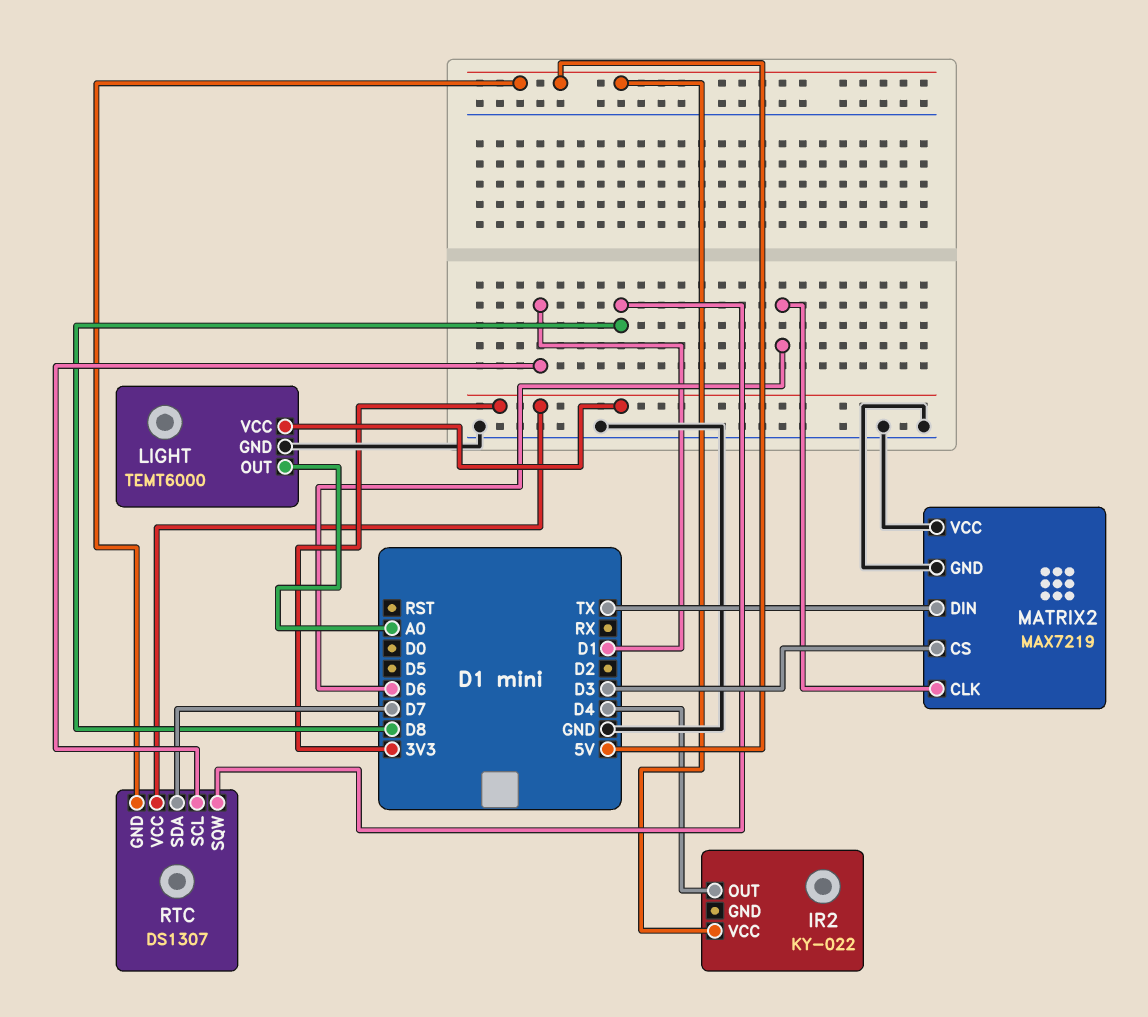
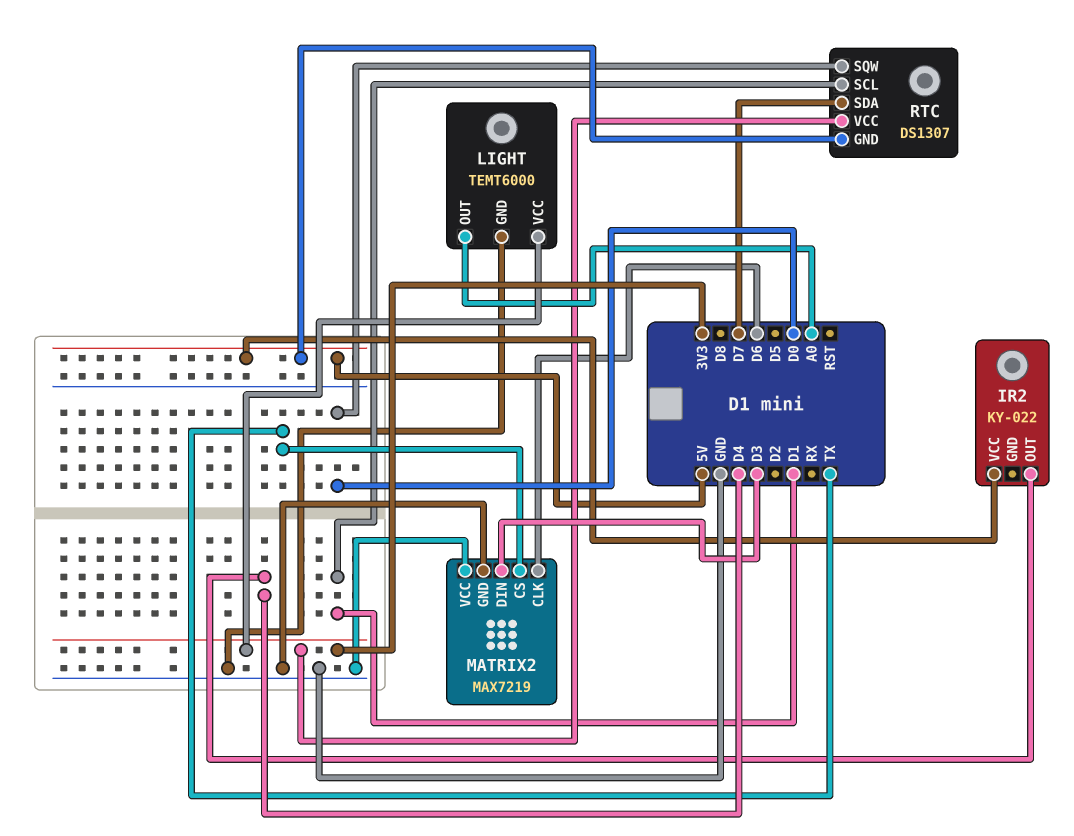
MATRIX2 pin CS: D3 -> TX
MATRIX2 pin DIN: TX -> D3
RTC pin SQW: D8 -> D0

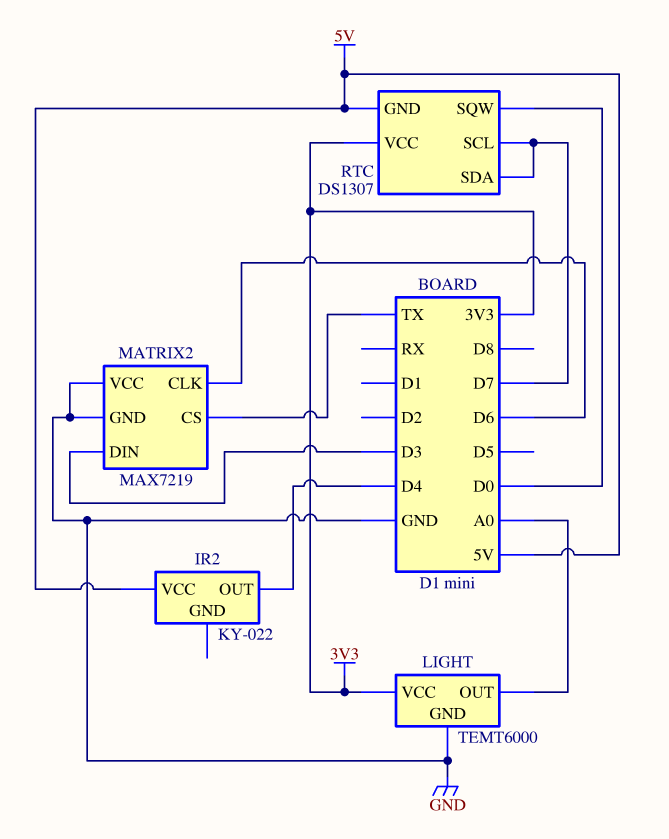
RTC pin SCL: D1 -> D7

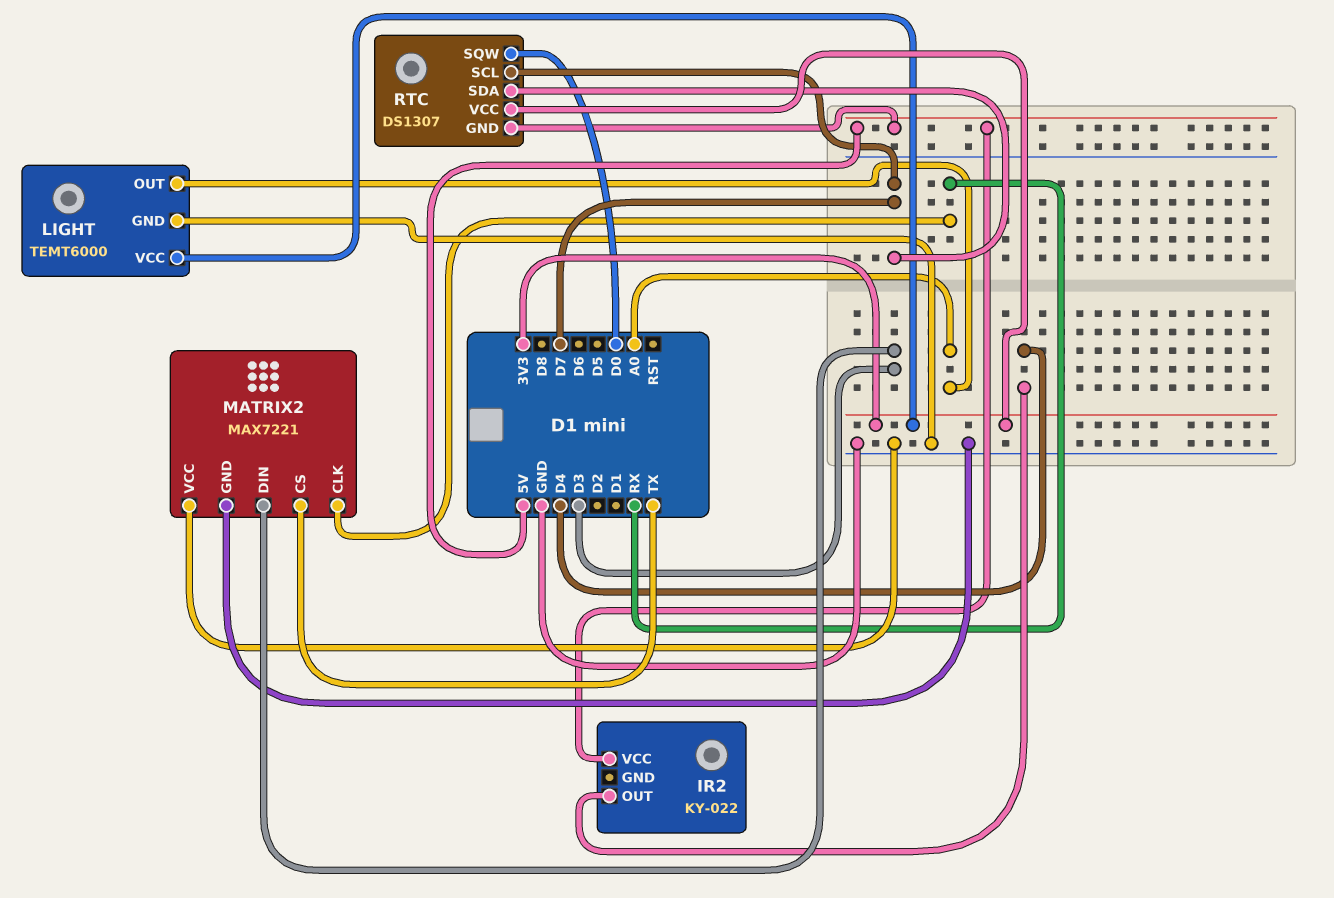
MATRIX2: MAX7219 -> MAX7221
MATRIX2 pin CLK: D6 -> RX

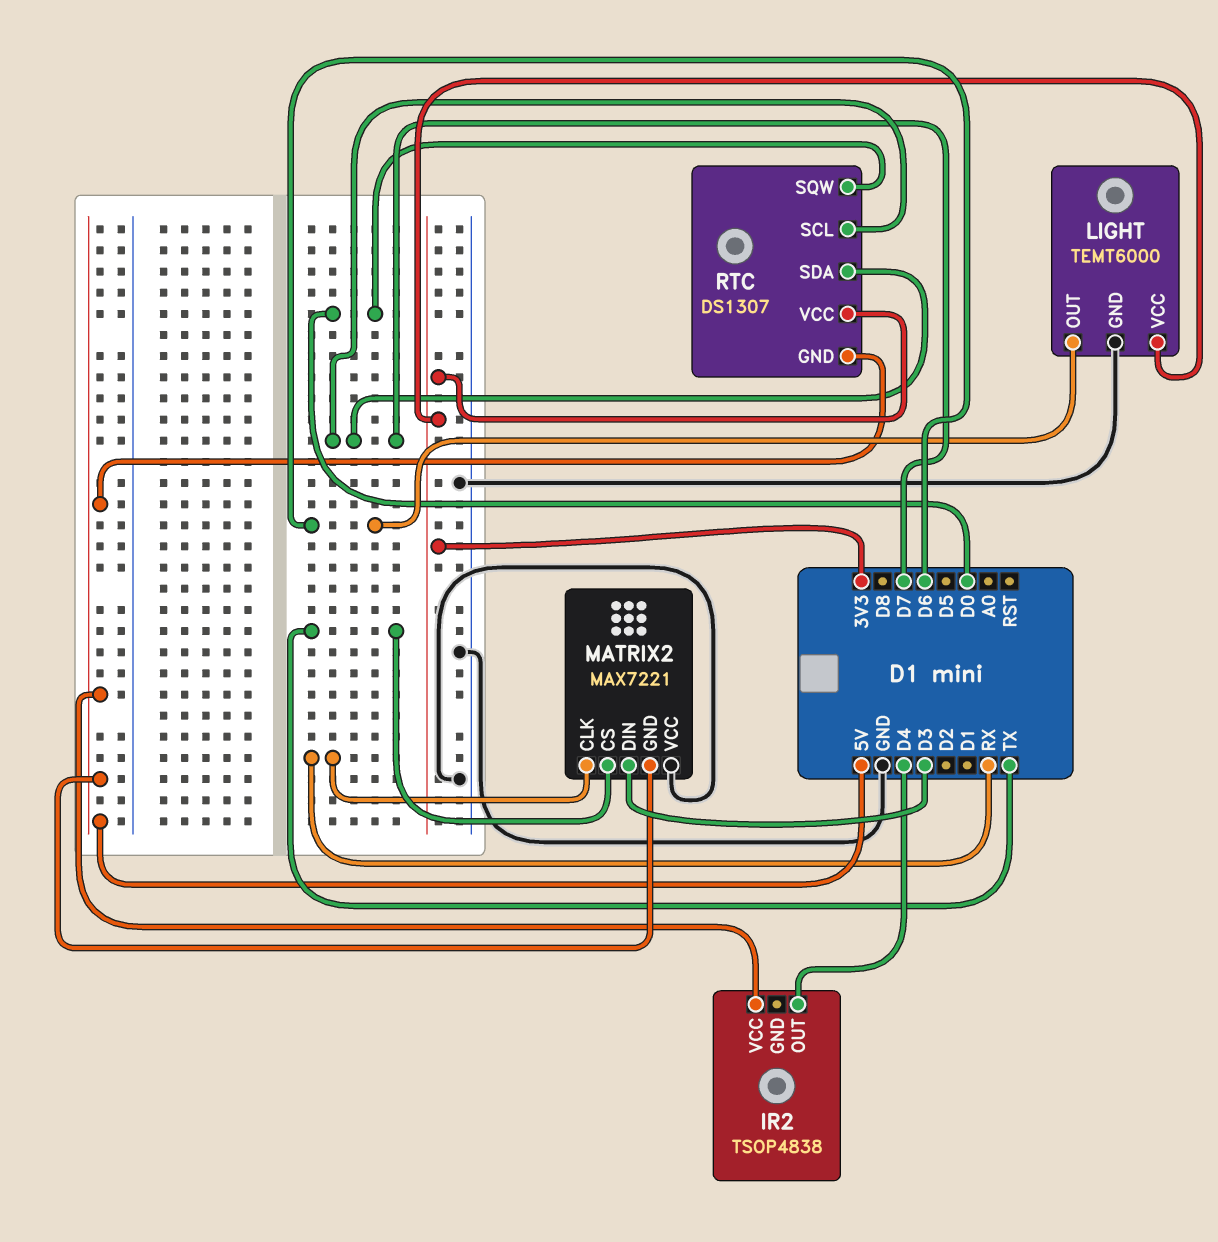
IR2: KY-022 -> TSOP4838
LIGHT pin OUT: A0 -> D6
MATRIX2 pin GND: GND -> 5V

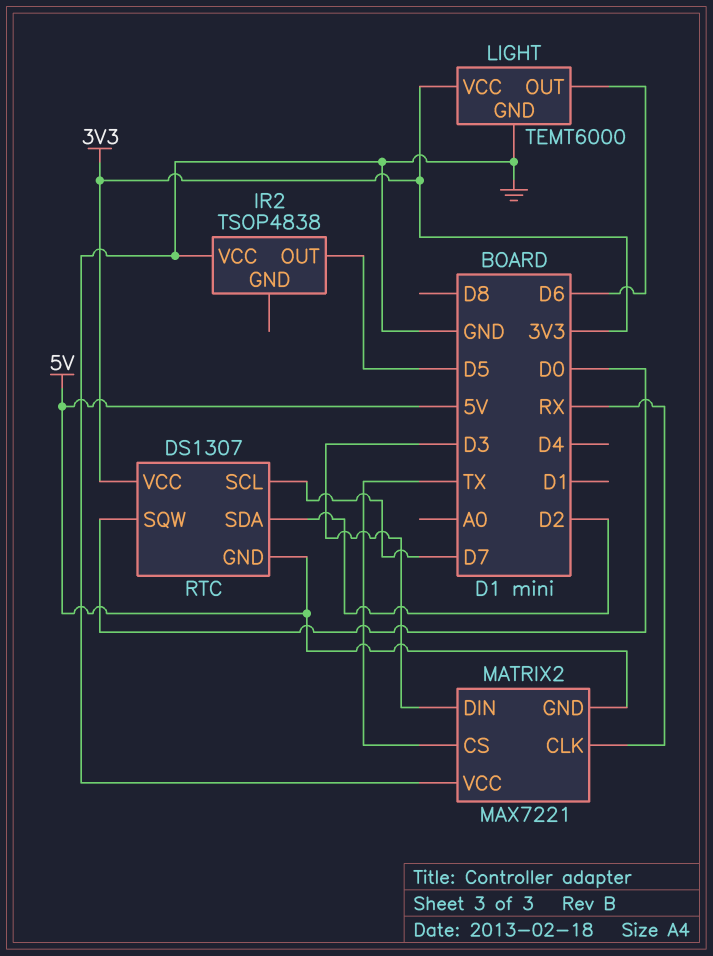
IR2 pin OUT: D4 -> D5
IR2 pin VCC: 5V -> GND
RTC pin SDA: D7 -> D2

